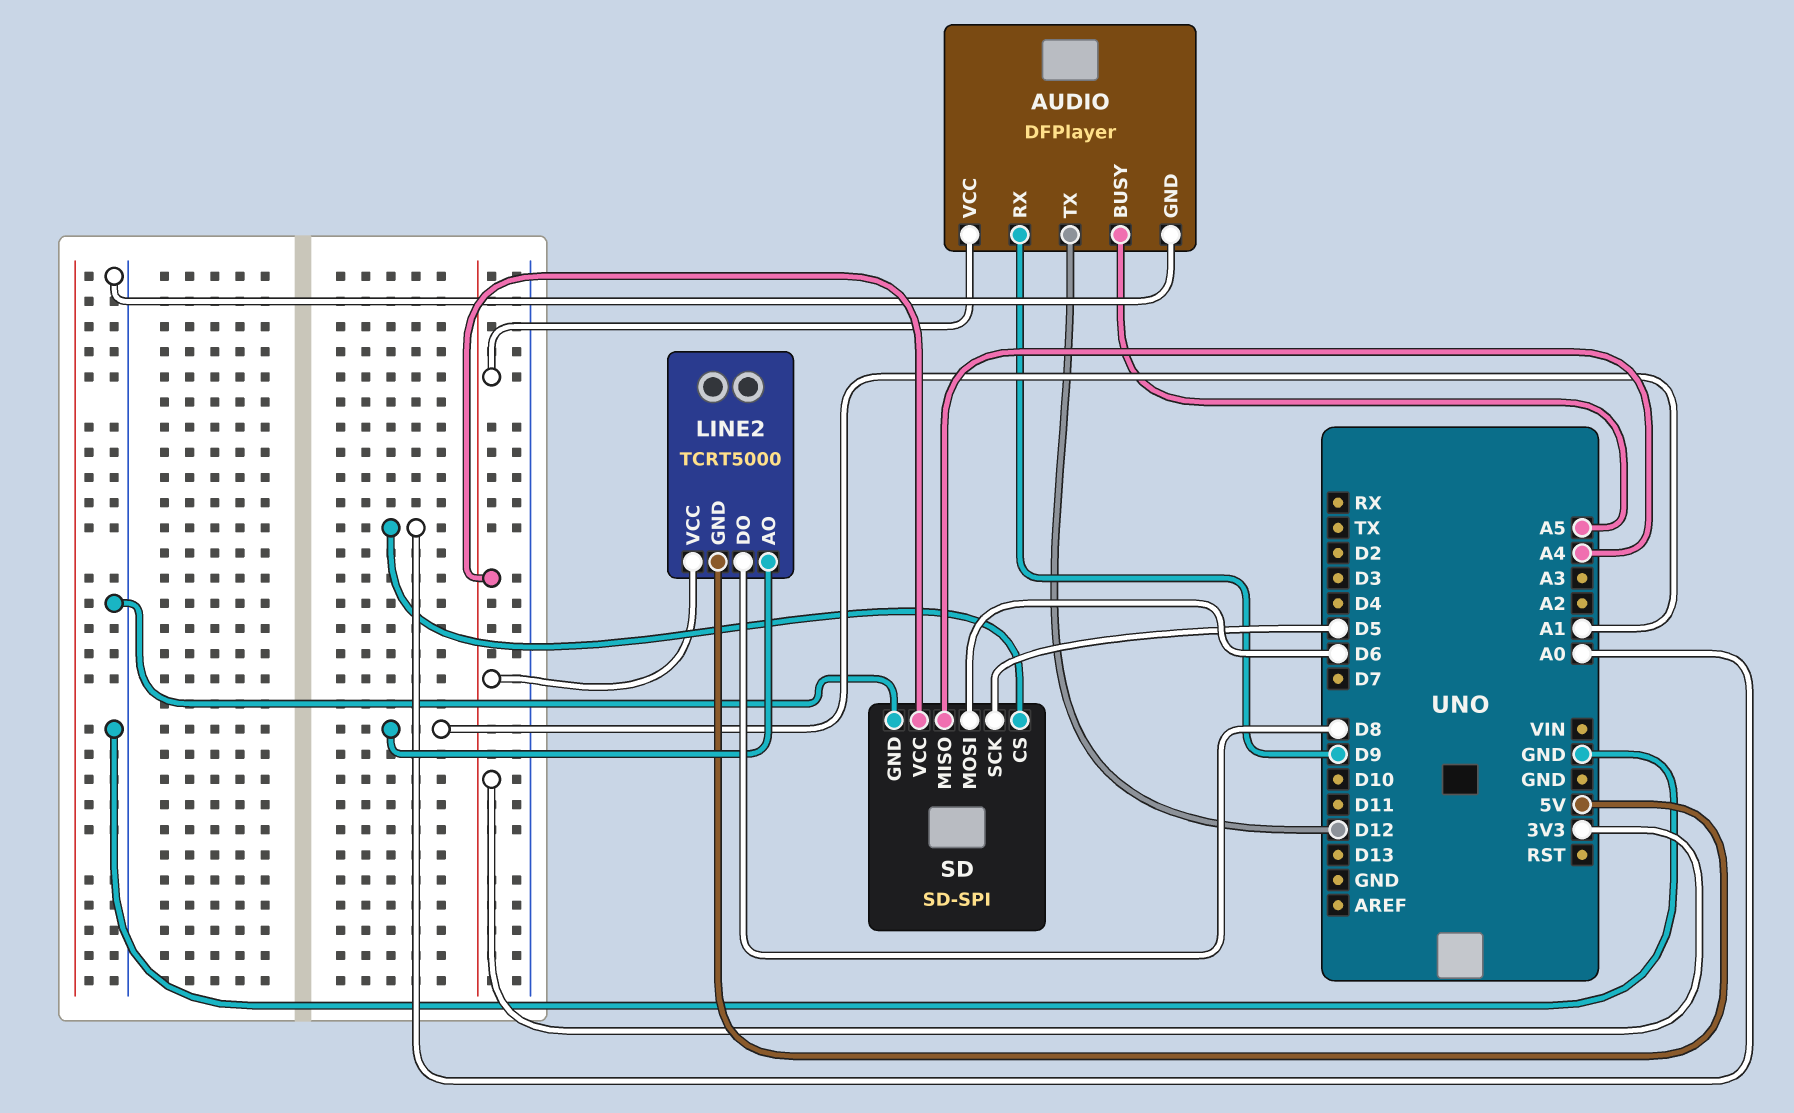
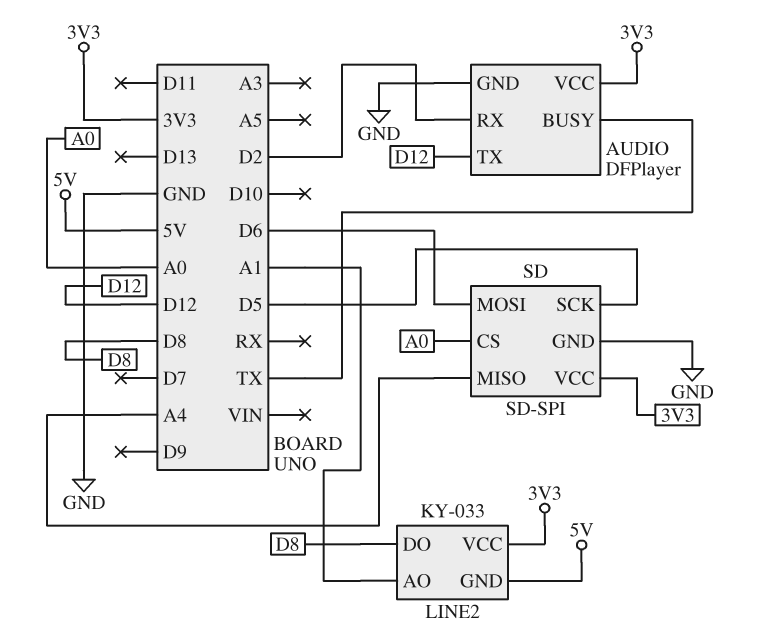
AUDIO pin BUSY: A5 -> TX
AUDIO pin RX: D9 -> D2
LINE2: TCRT5000 -> KY-033

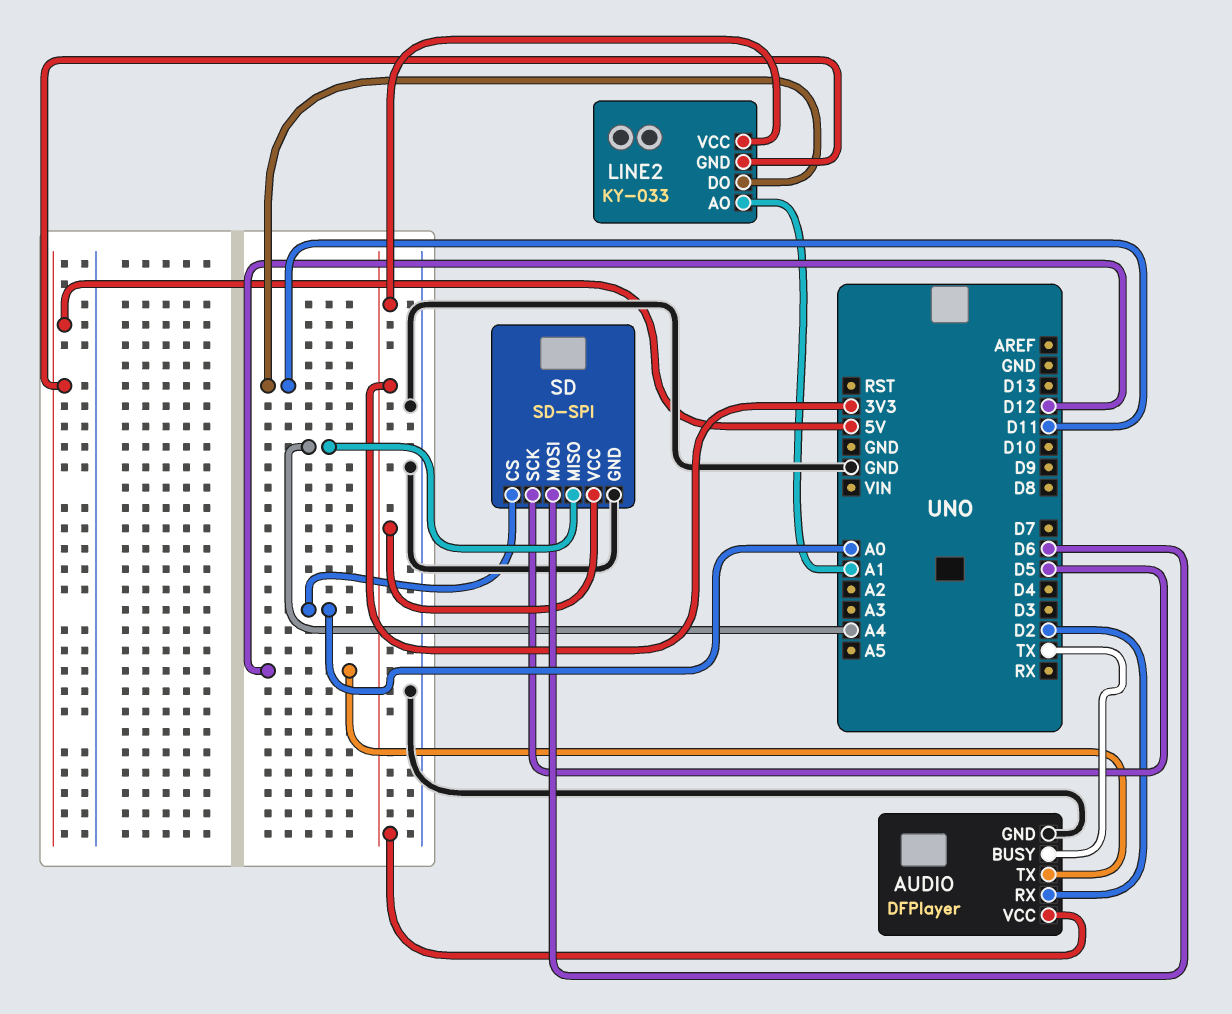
LINE2 pin DO: D8 -> D11

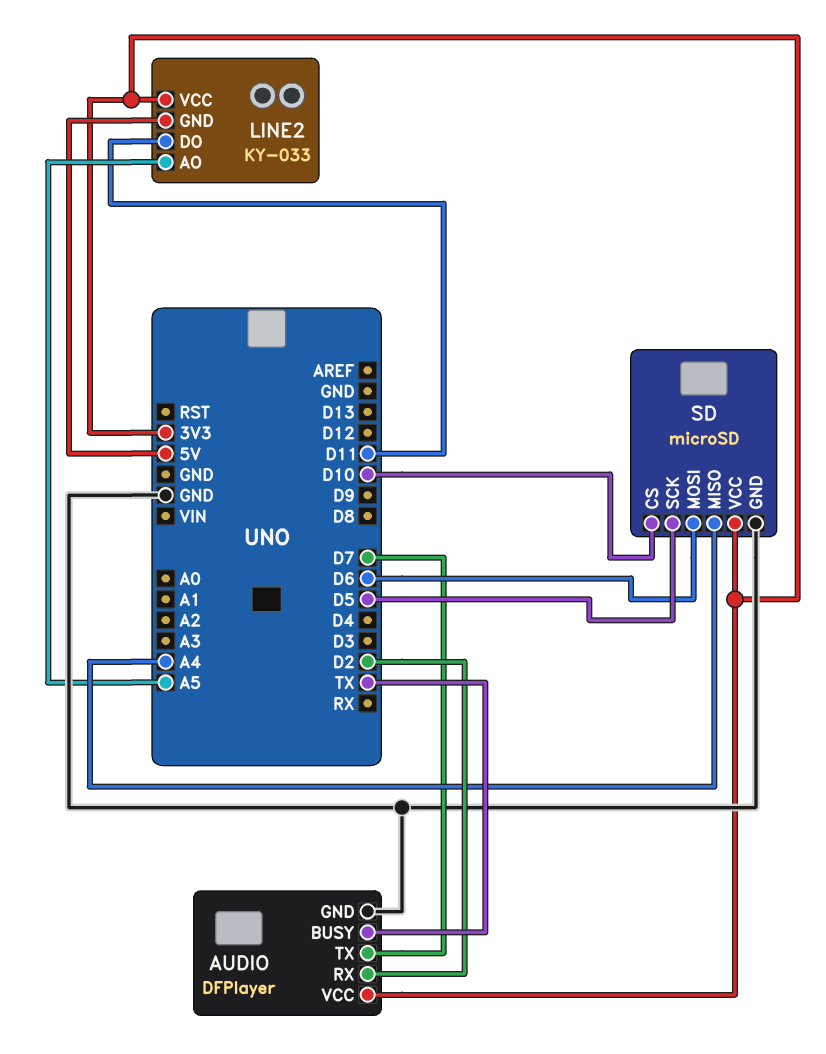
AUDIO pin TX: D12 -> D7
LINE2 pin AO: A1 -> A5
SD: SD-SPI -> microSD
SD pin CS: A0 -> D10

